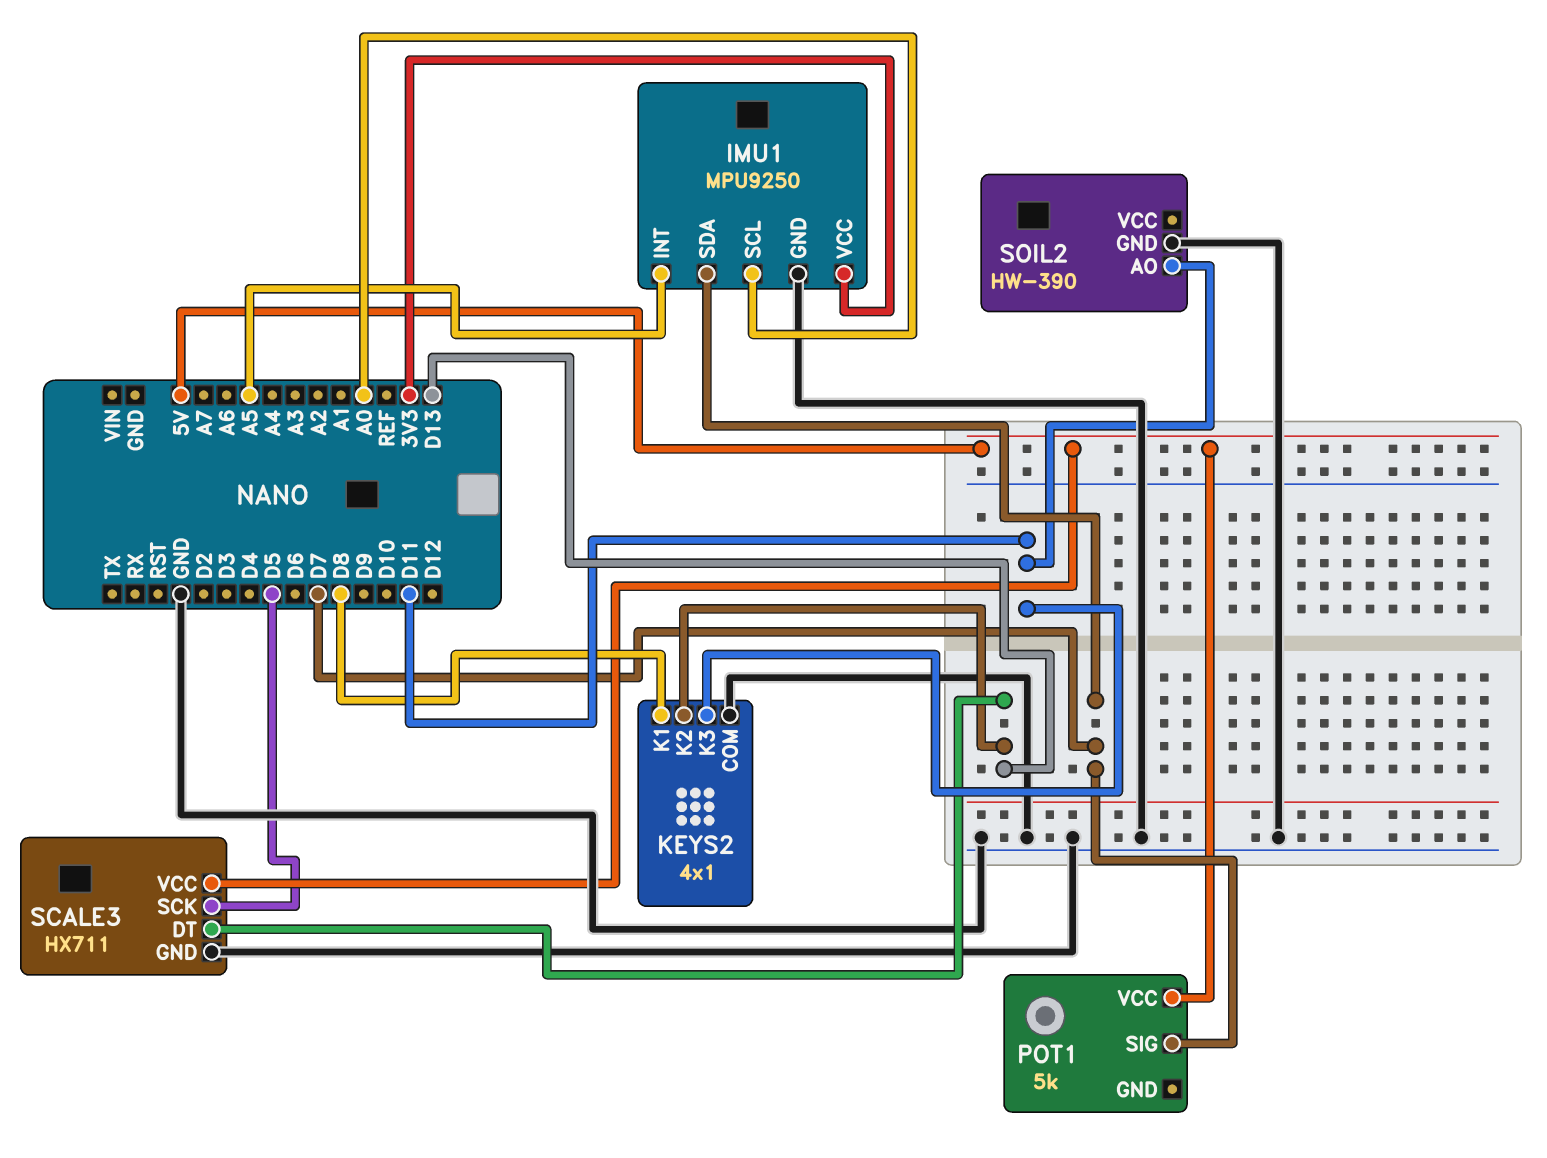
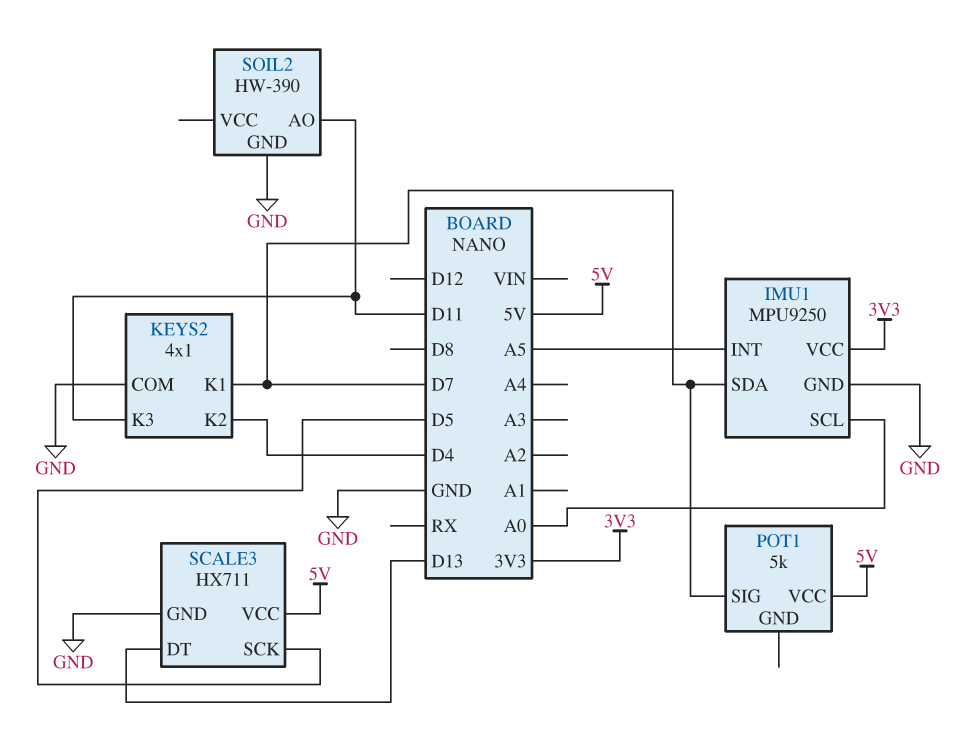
KEYS2 pin K1: D8 -> D7
KEYS2 pin K2: D13 -> D4

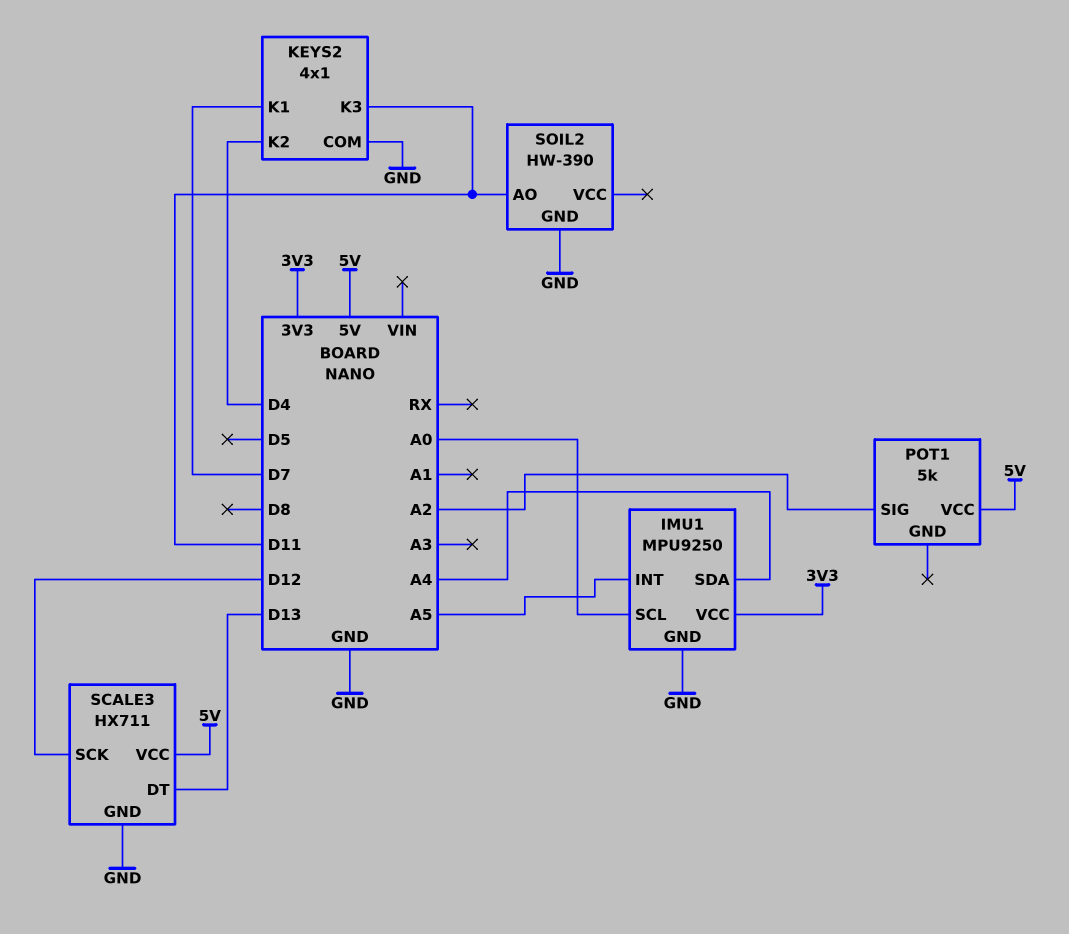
IMU1 pin SDA: D7 -> A4
POT1 pin SIG: D7 -> A2
SCALE3 pin SCK: D5 -> D12

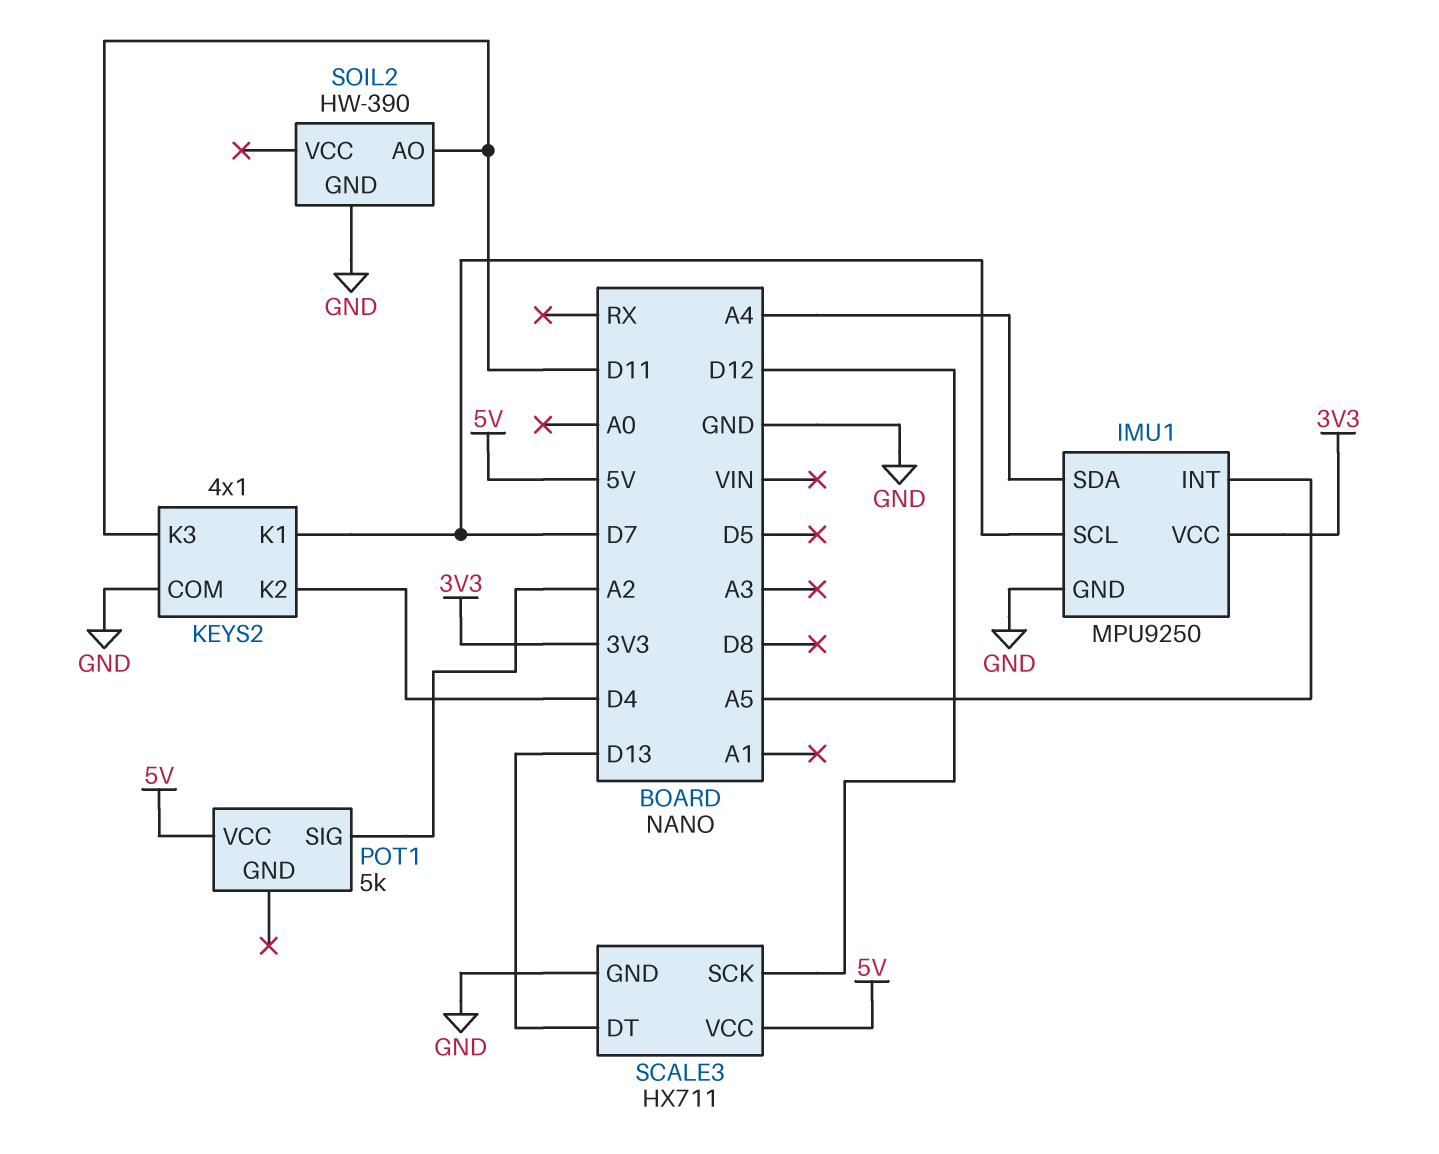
IMU1 pin SCL: A0 -> D7

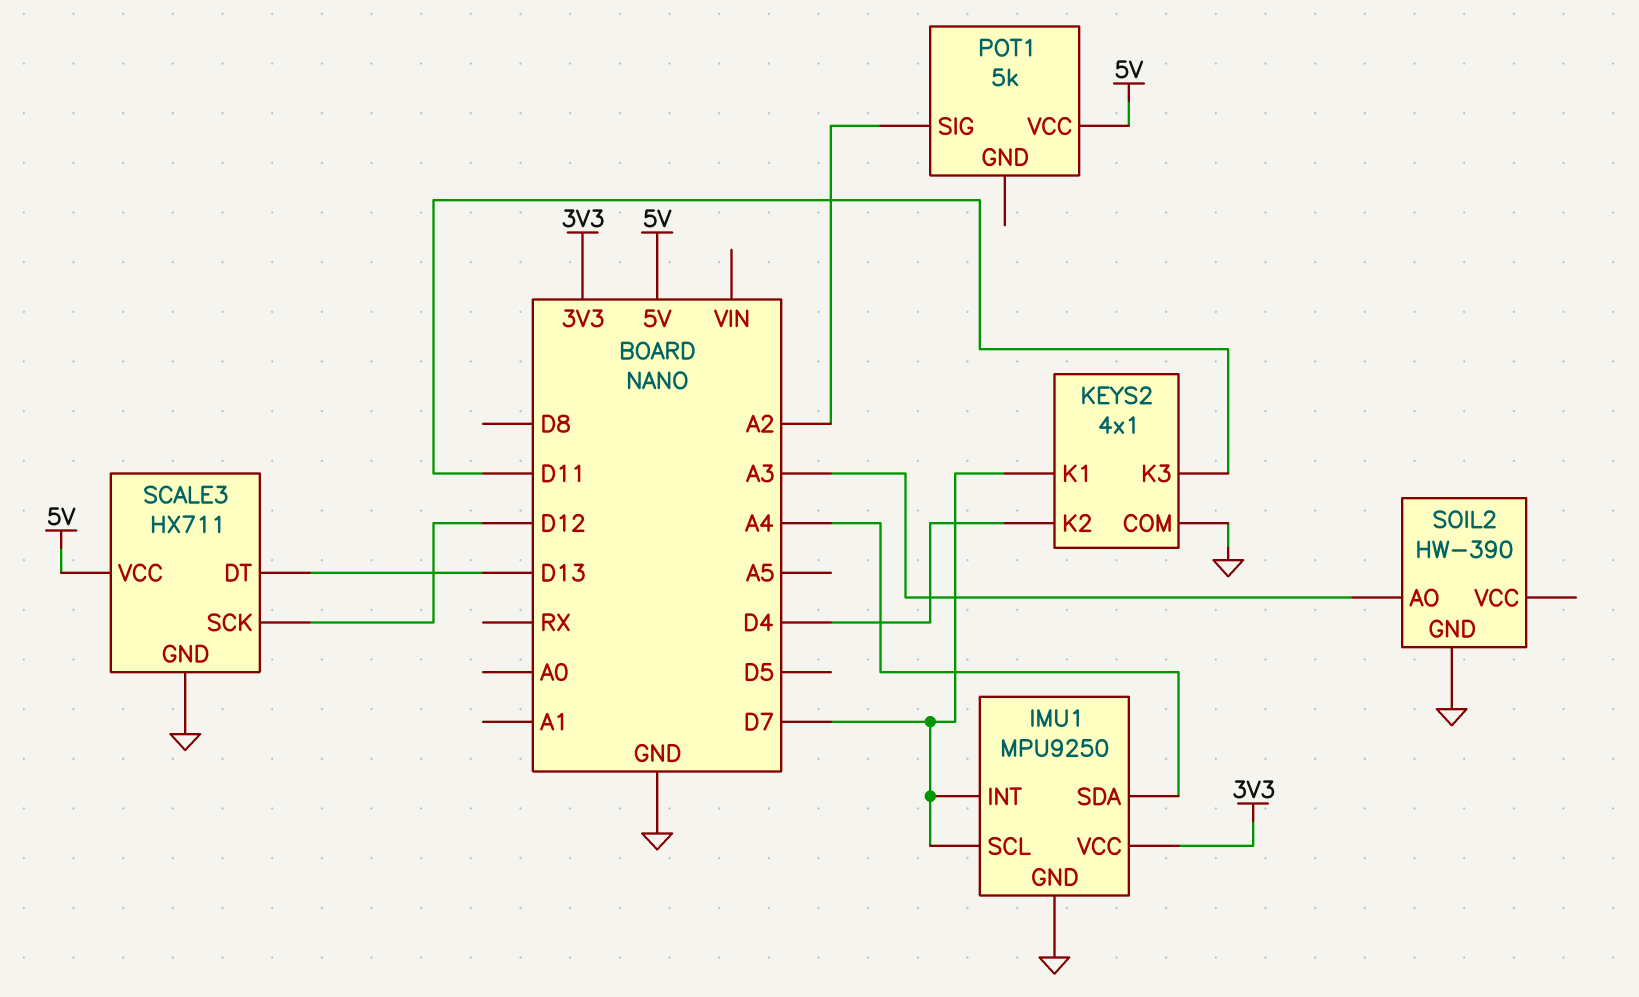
IMU1 pin INT: A5 -> D7
SOIL2 pin AO: D11 -> A3

